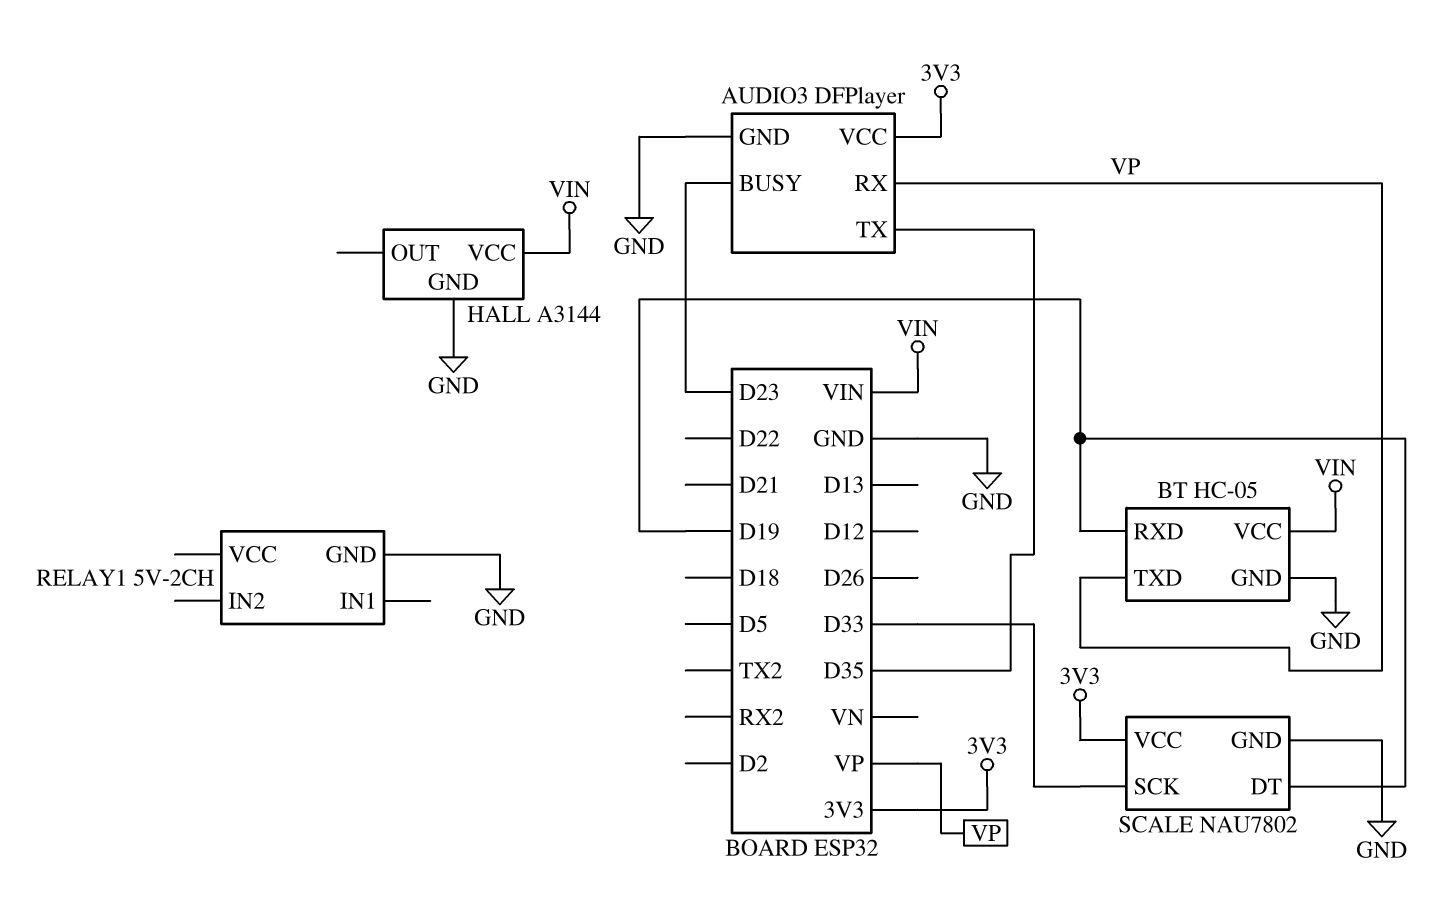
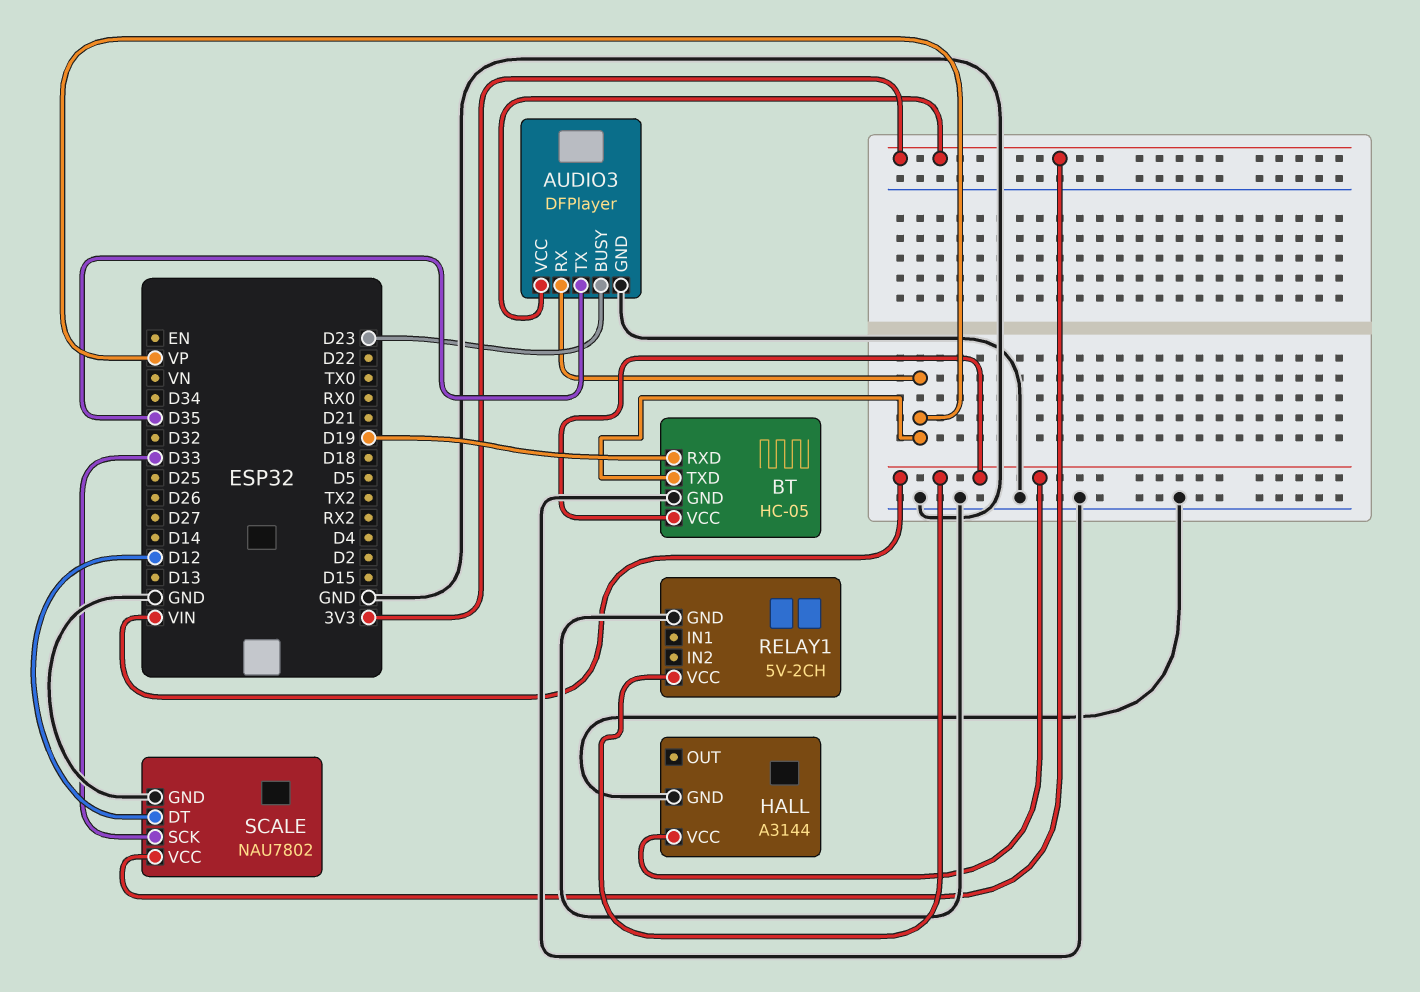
RELAY1 pin VCC: none -> VIN
SCALE pin DT: D19 -> D12

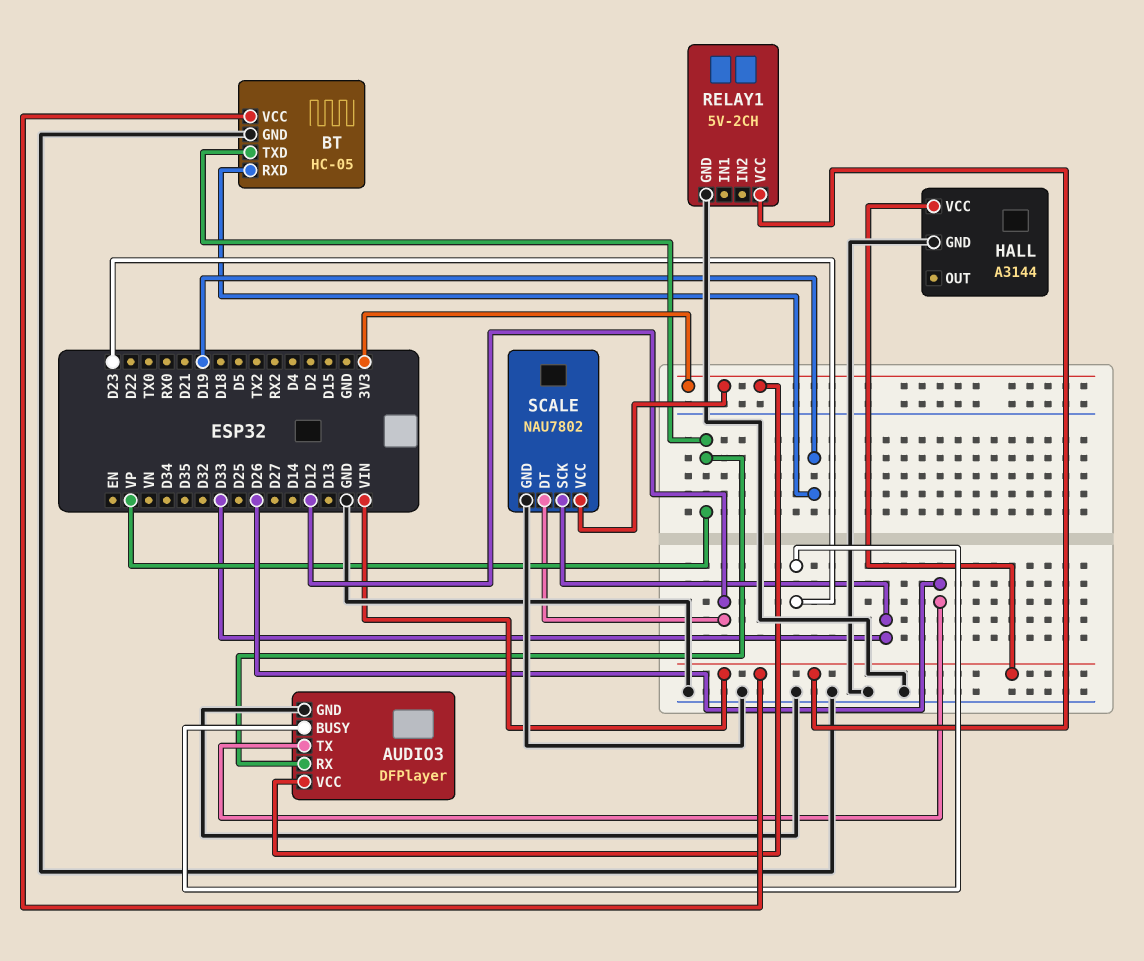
AUDIO3 pin TX: D35 -> D26

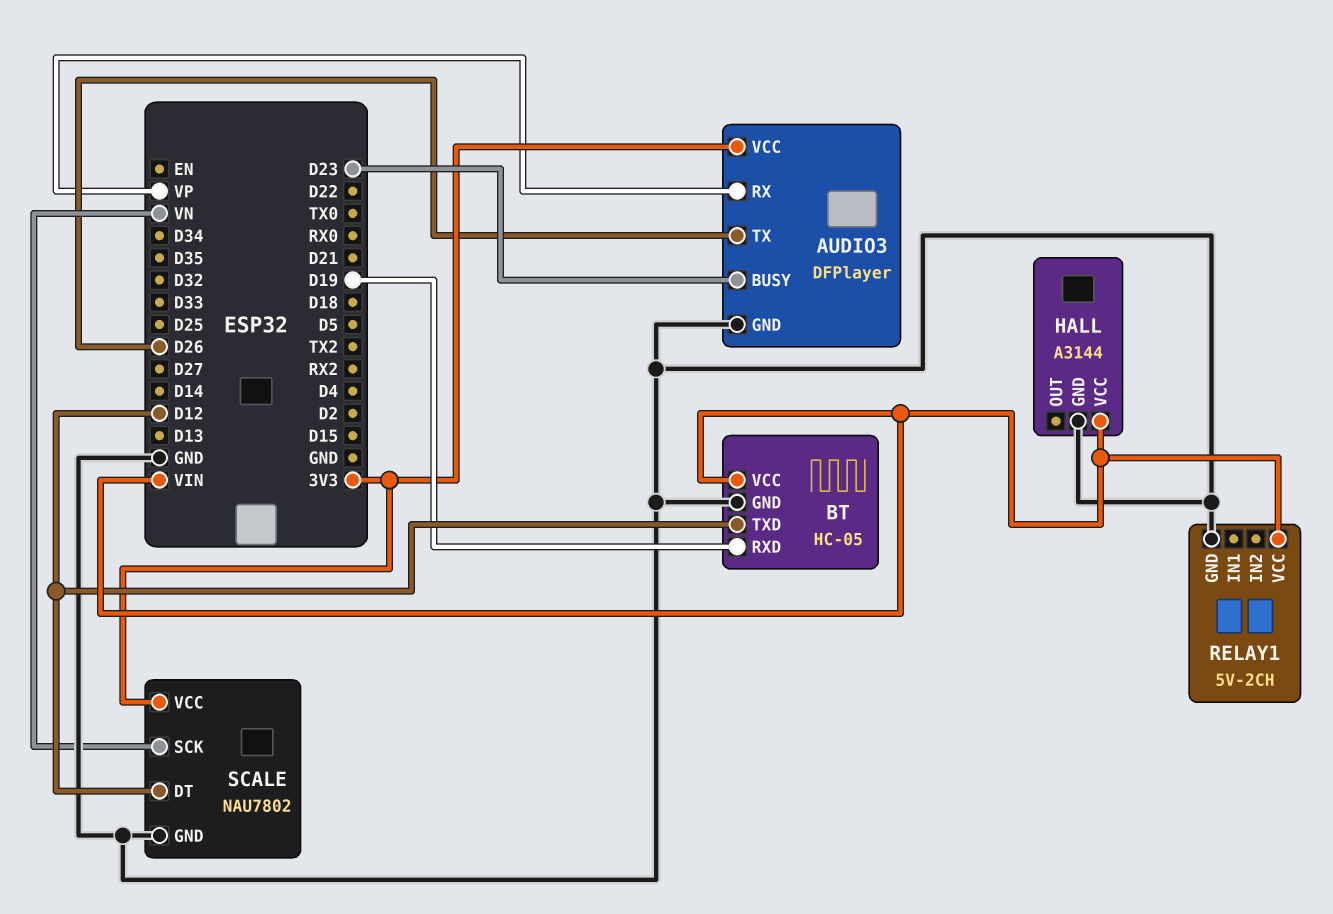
BT pin TXD: VP -> D12
SCALE pin SCK: D33 -> VN

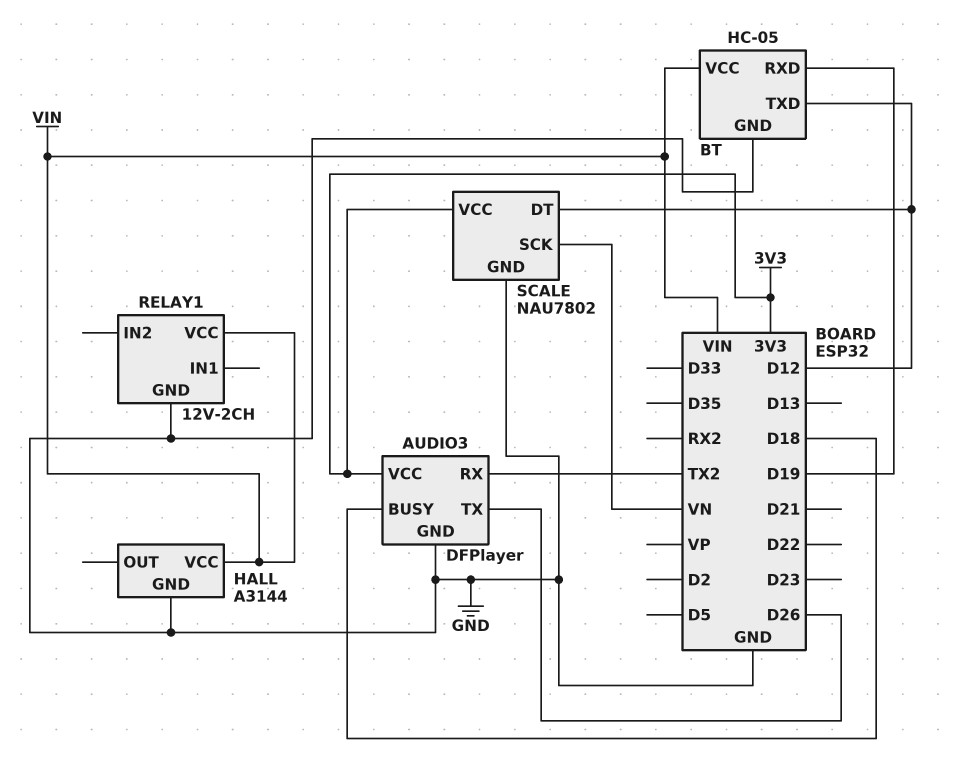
AUDIO3 pin BUSY: D23 -> D18
AUDIO3 pin RX: VP -> TX2
RELAY1: 5V-2CH -> 12V-2CH

